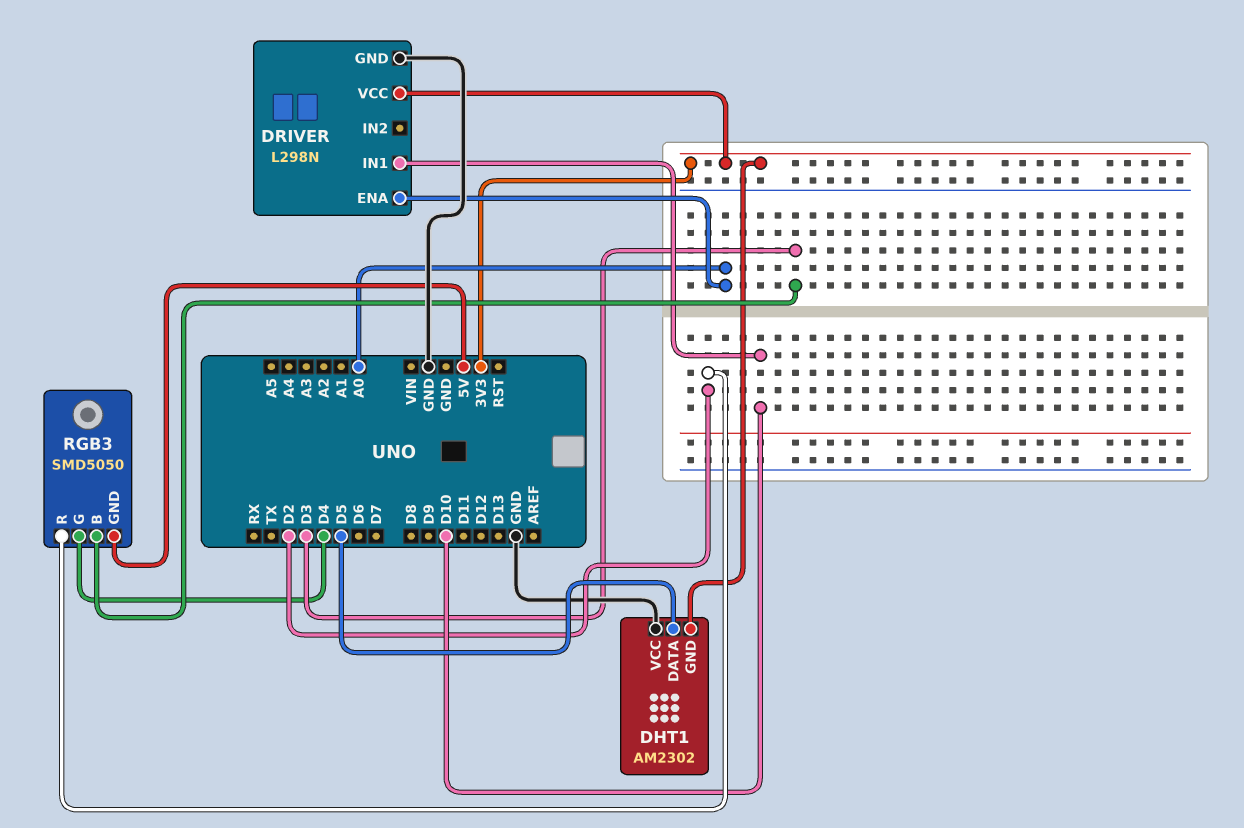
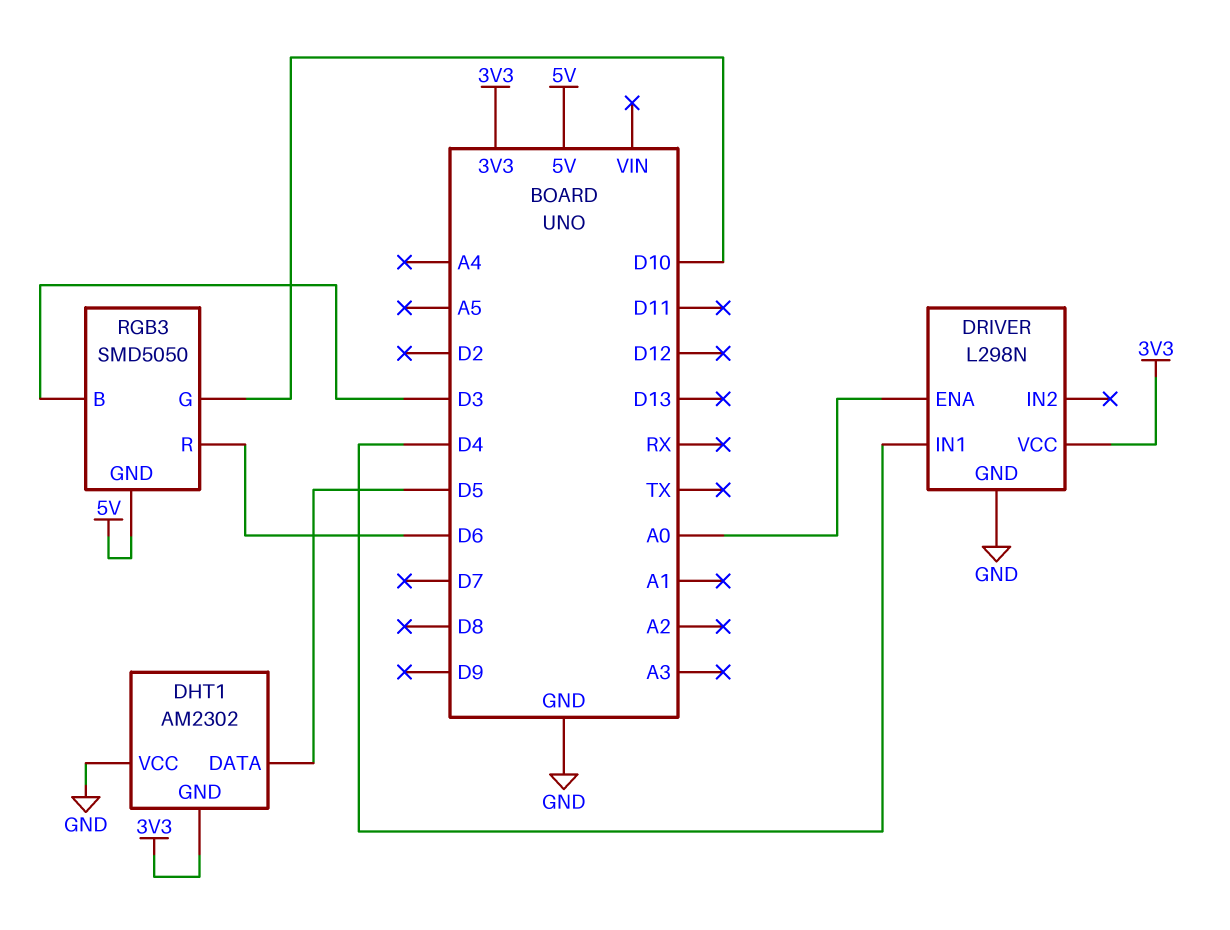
DRIVER pin IN1: D10 -> D4
RGB3 pin G: D4 -> D10
RGB3 pin R: D2 -> D6

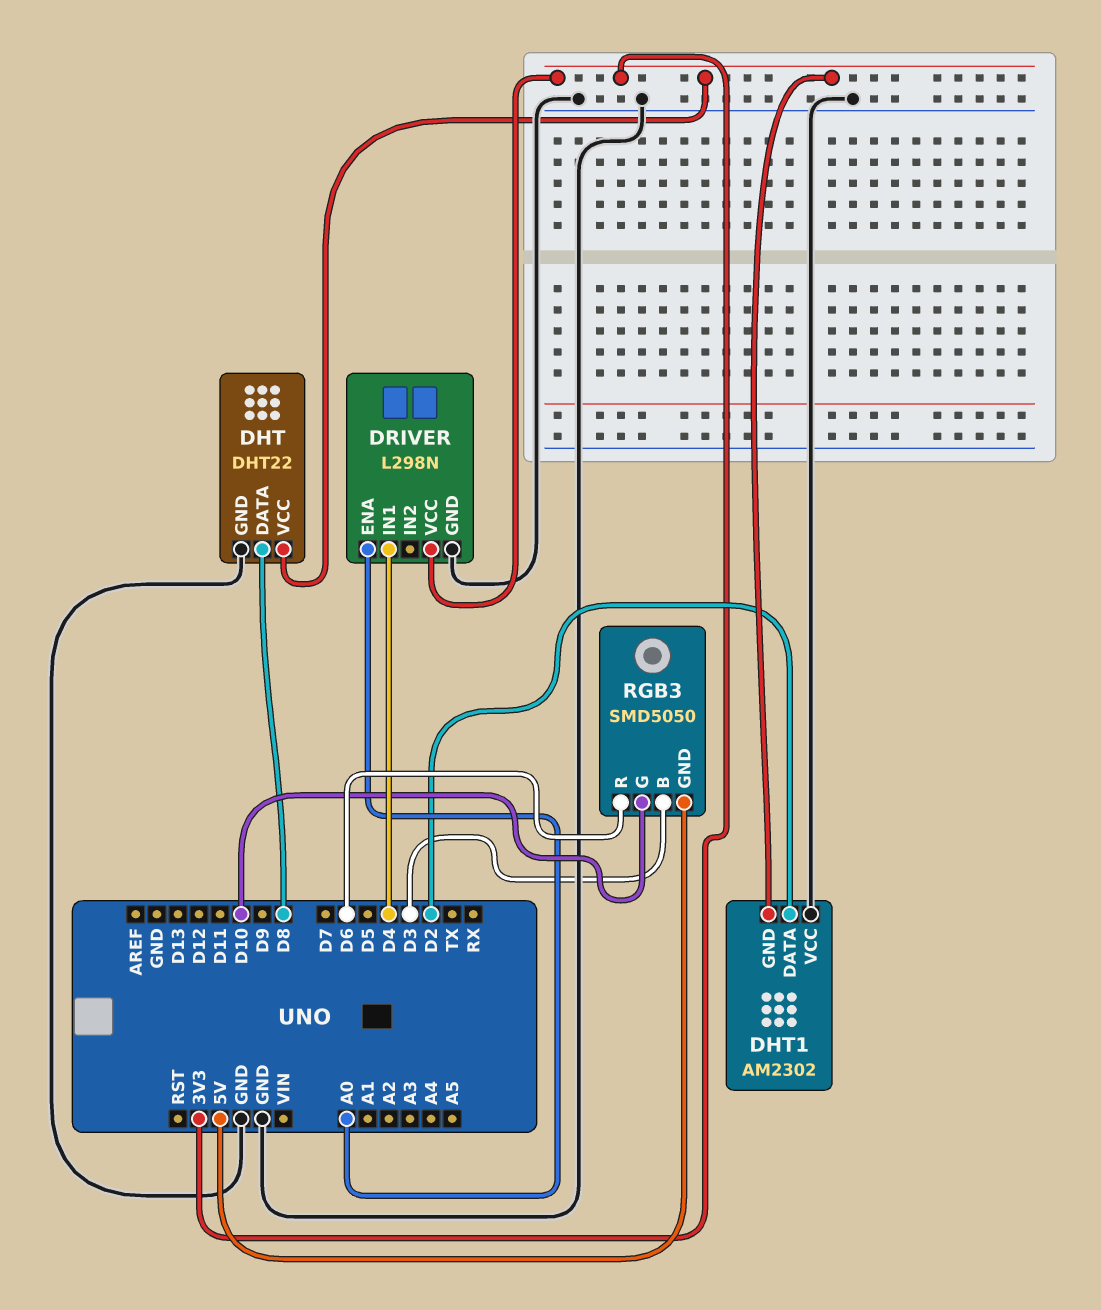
DHT: none -> DHT22
DHT pin DATA: none -> D8
DHT pin GND: none -> GND
DHT pin VCC: none -> 3V3
DHT1 pin DATA: D5 -> D2

